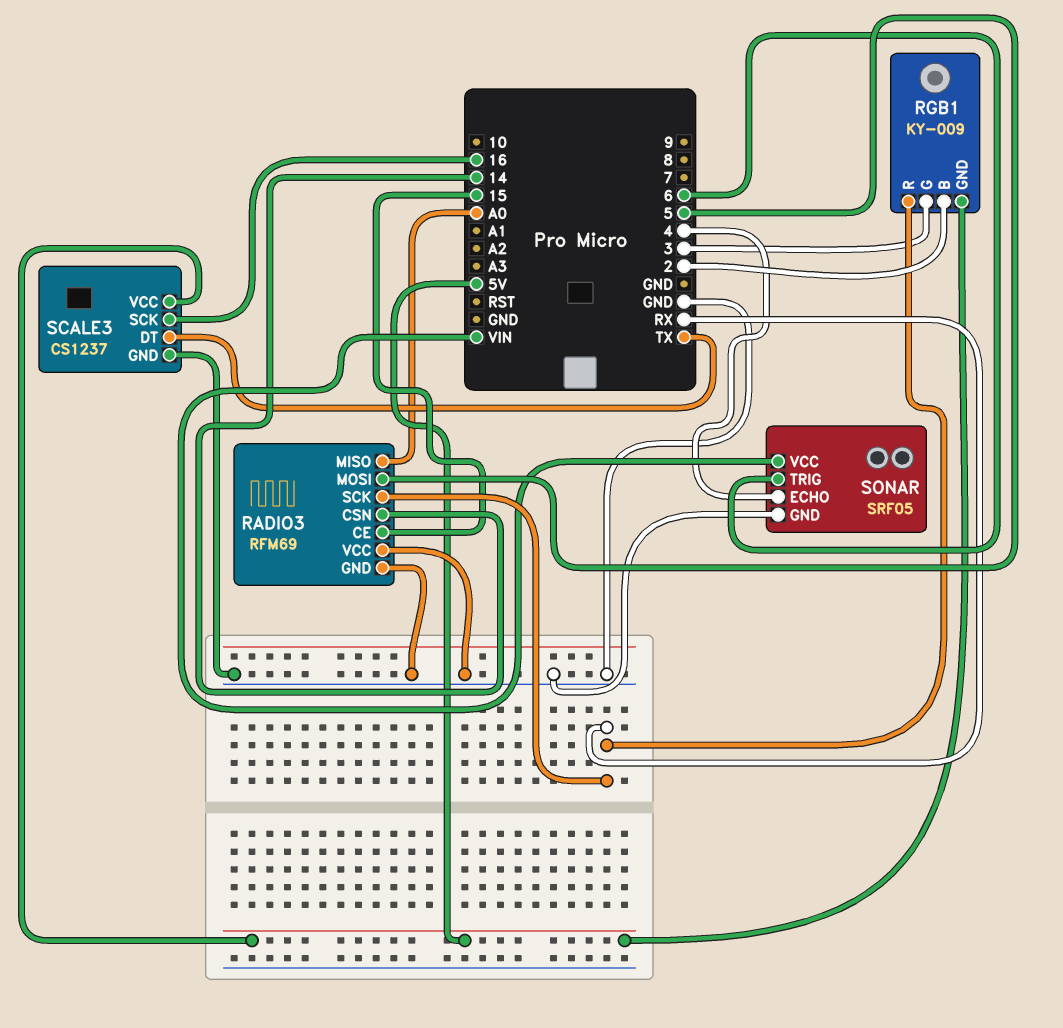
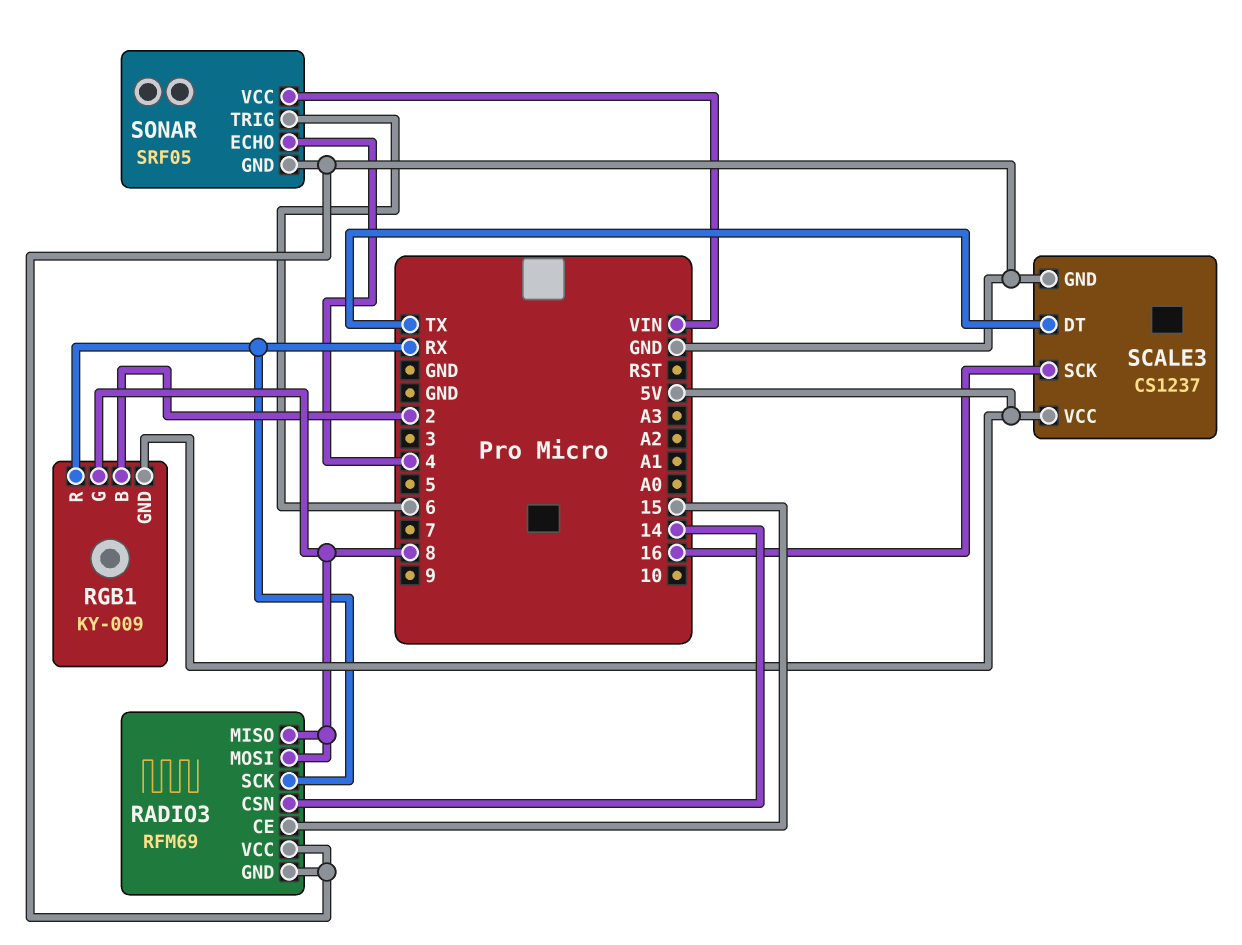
RADIO3 pin MISO: A0 -> 8
RADIO3 pin MOSI: 5 -> 8
RGB1 pin G: 3 -> 8

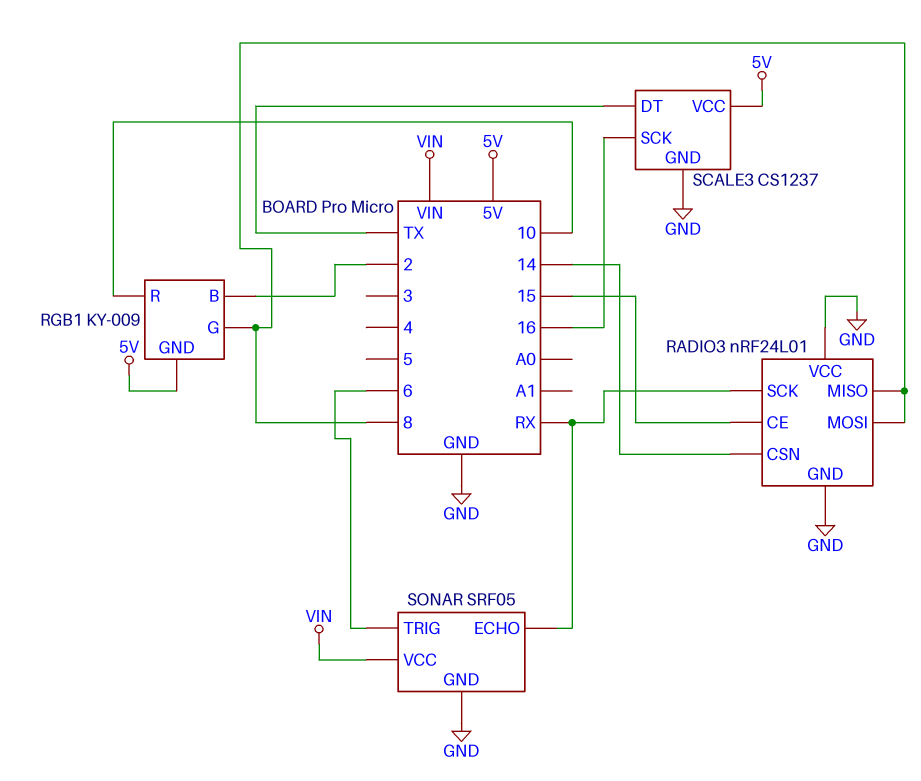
RADIO3: RFM69 -> nRF24L01
RGB1 pin R: RX -> 10
SONAR pin ECHO: 4 -> RX

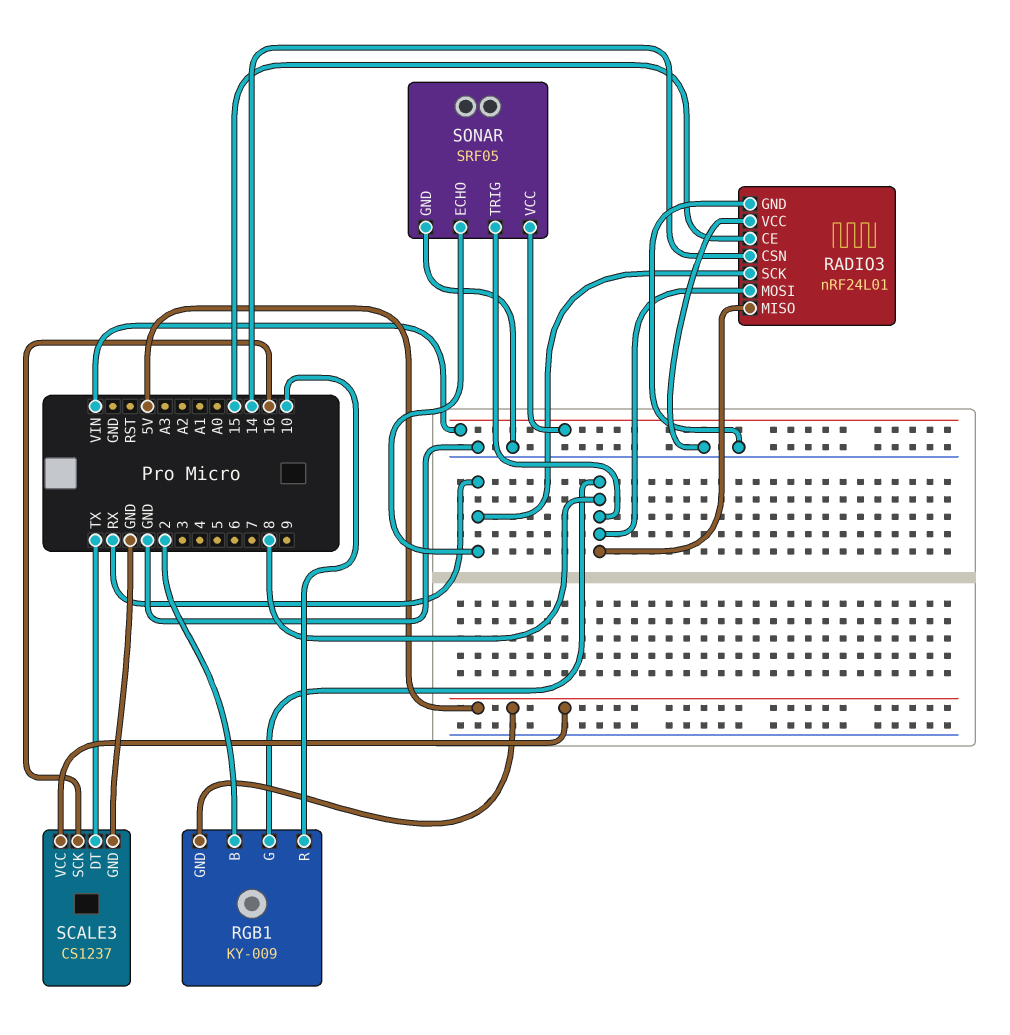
SONAR pin TRIG: 6 -> 8

